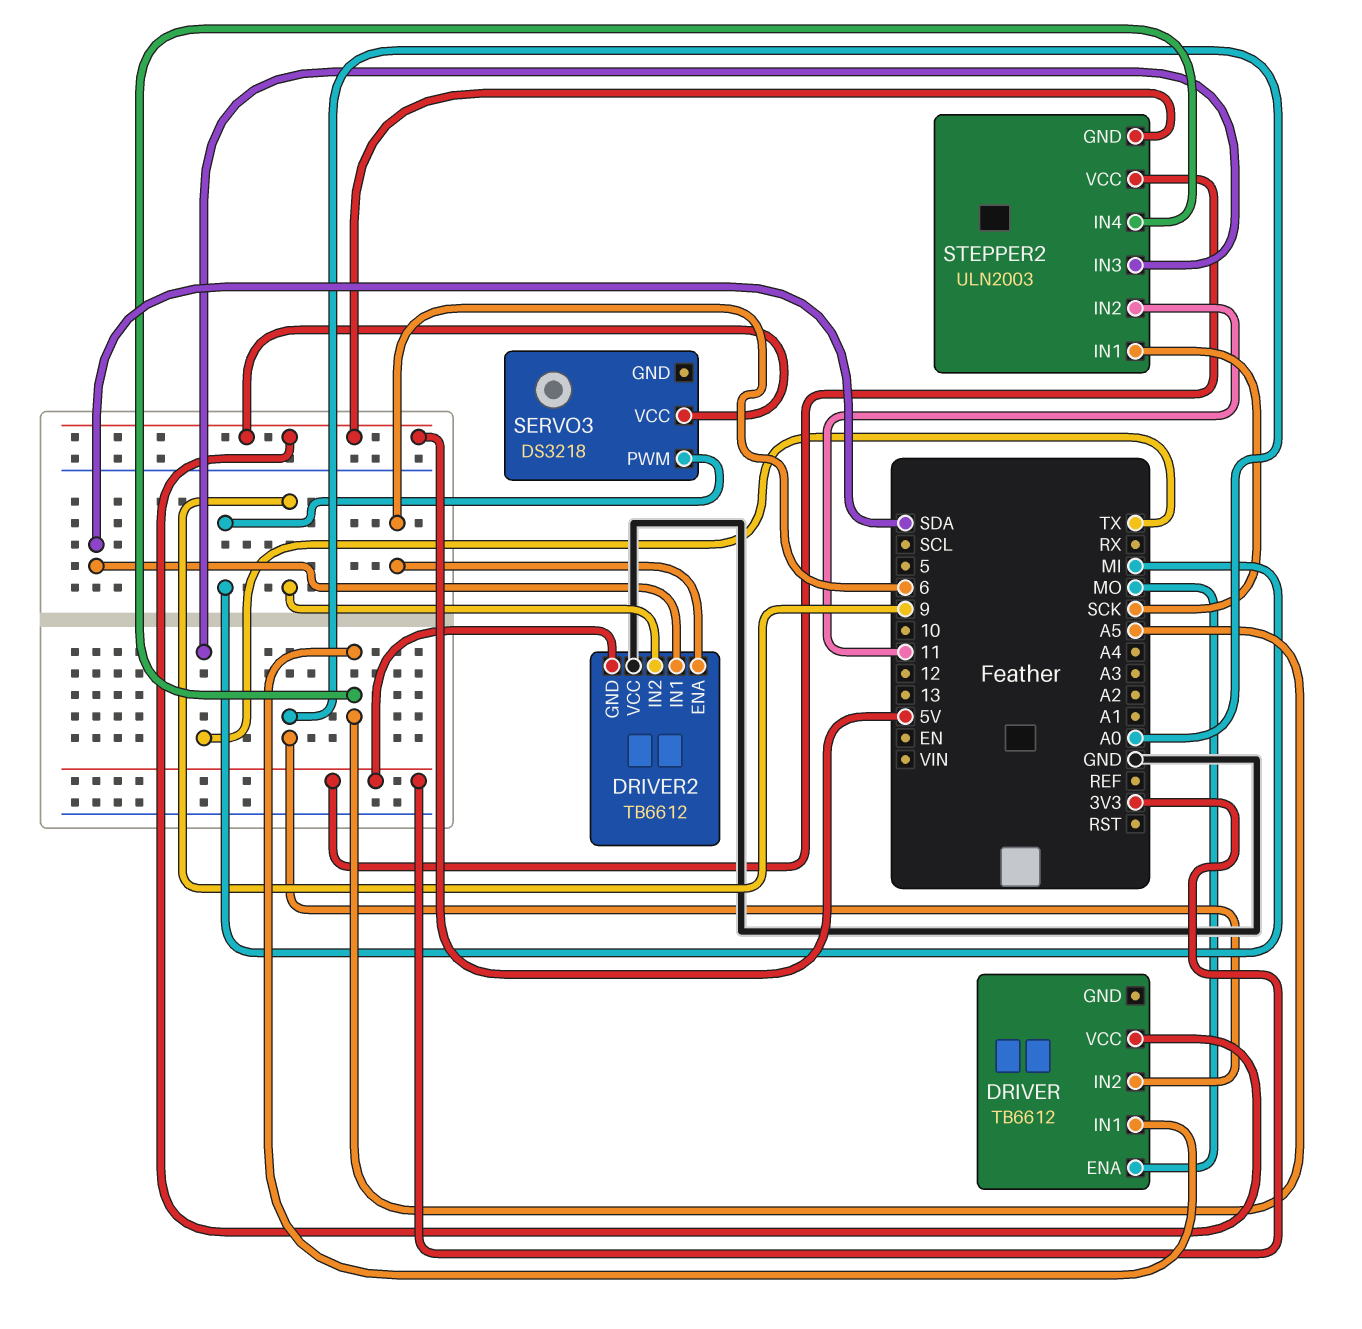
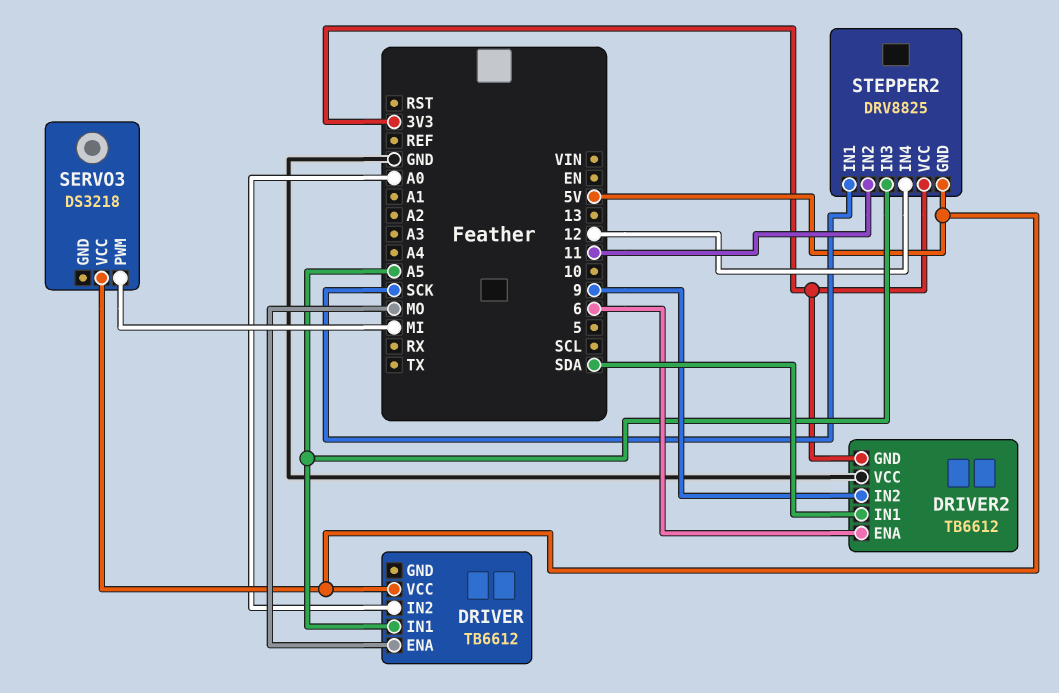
STEPPER2: ULN2003 -> DRV8825
STEPPER2 pin IN3: TX -> A5
STEPPER2 pin IN4: A5 -> 12

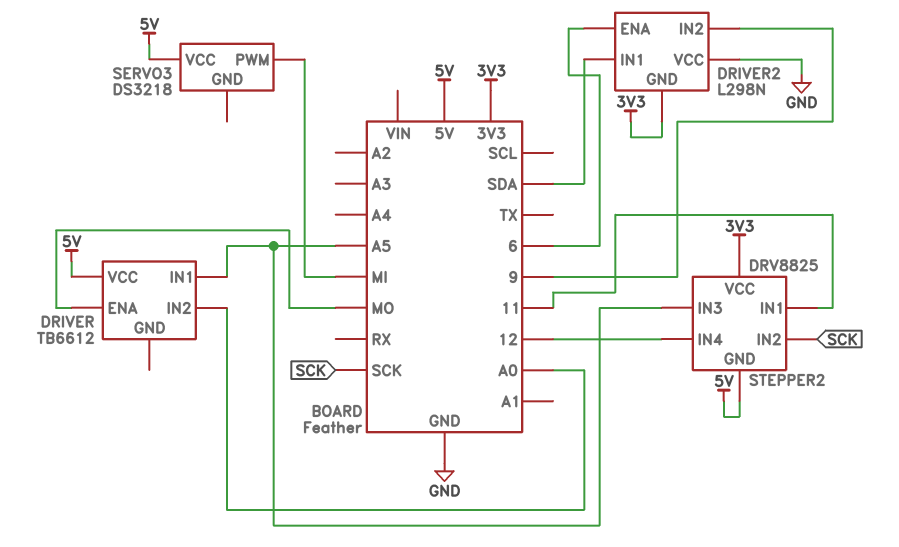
DRIVER2: TB6612 -> L298N
STEPPER2 pin IN1: SCK -> 11
STEPPER2 pin IN2: 11 -> SCK

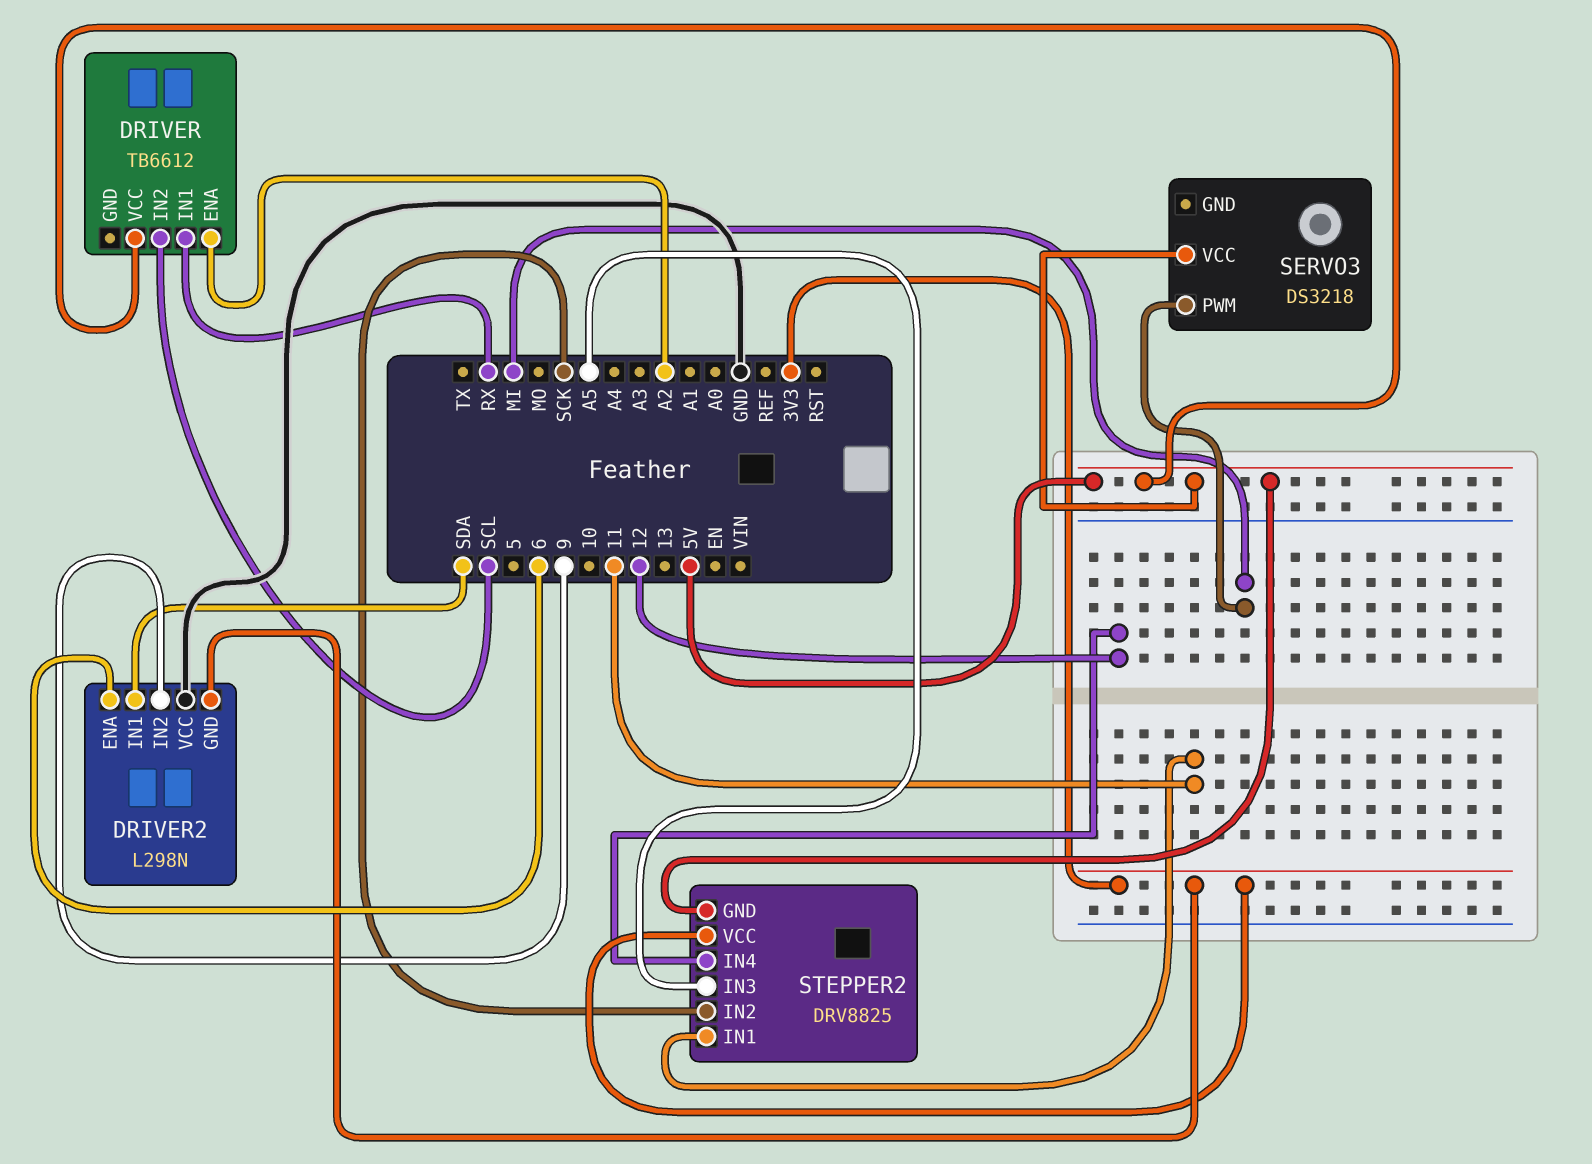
DRIVER pin ENA: MO -> A2
DRIVER pin IN1: A5 -> RX
DRIVER pin IN2: A0 -> SCL

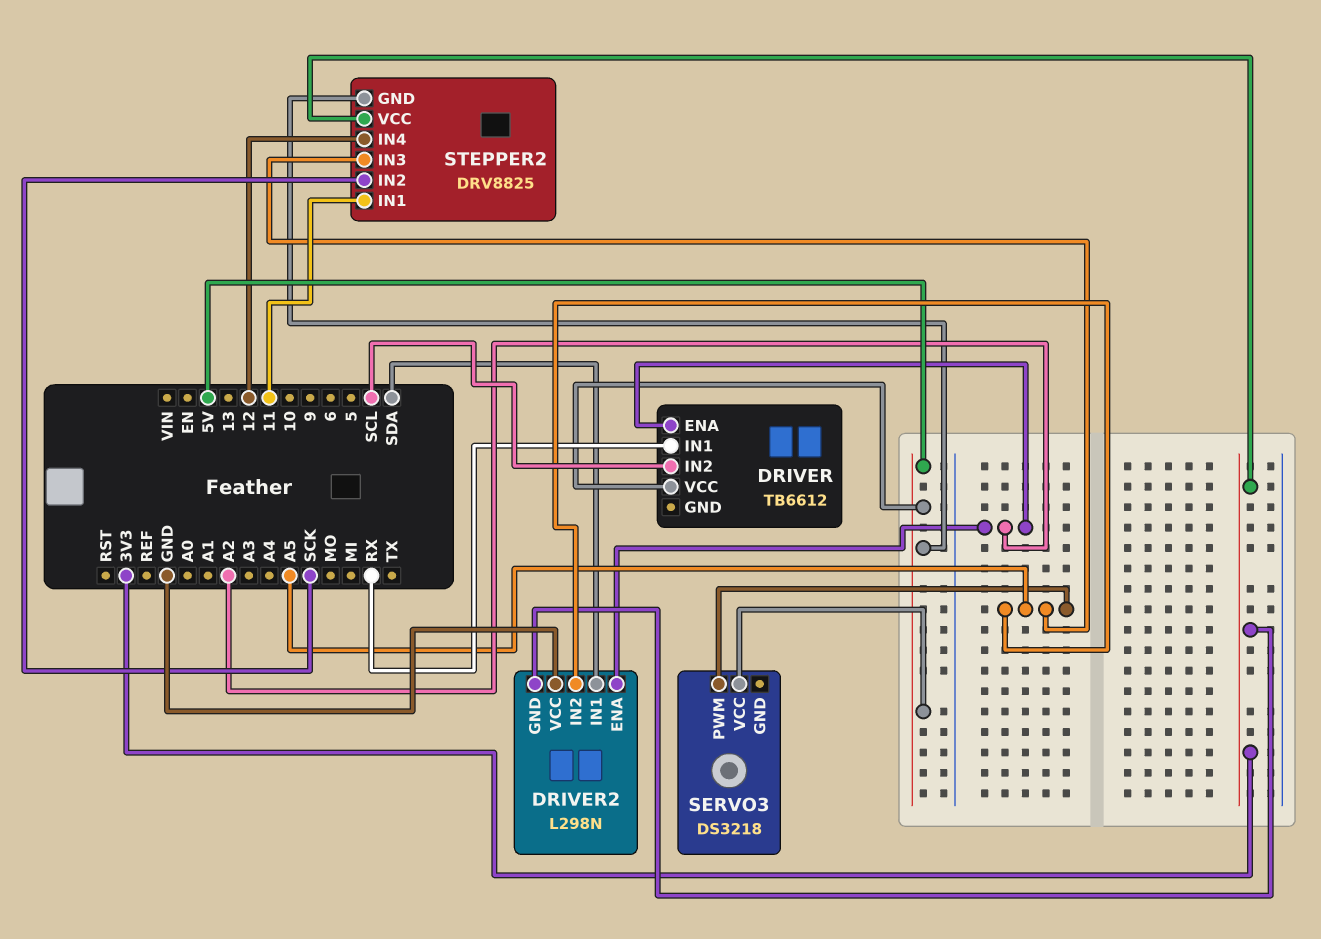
DRIVER2 pin ENA: 6 -> A2
DRIVER2 pin IN2: 9 -> A5
SERVO3 pin PWM: MI -> A5

